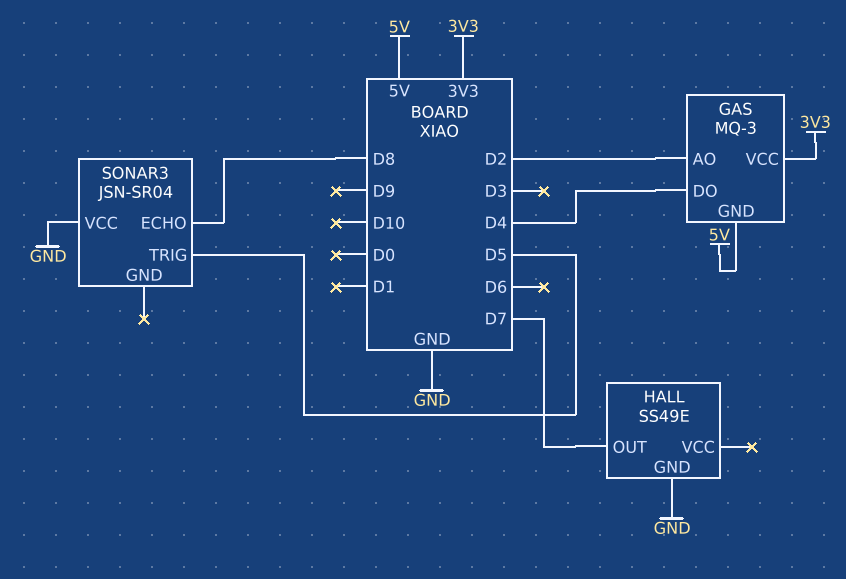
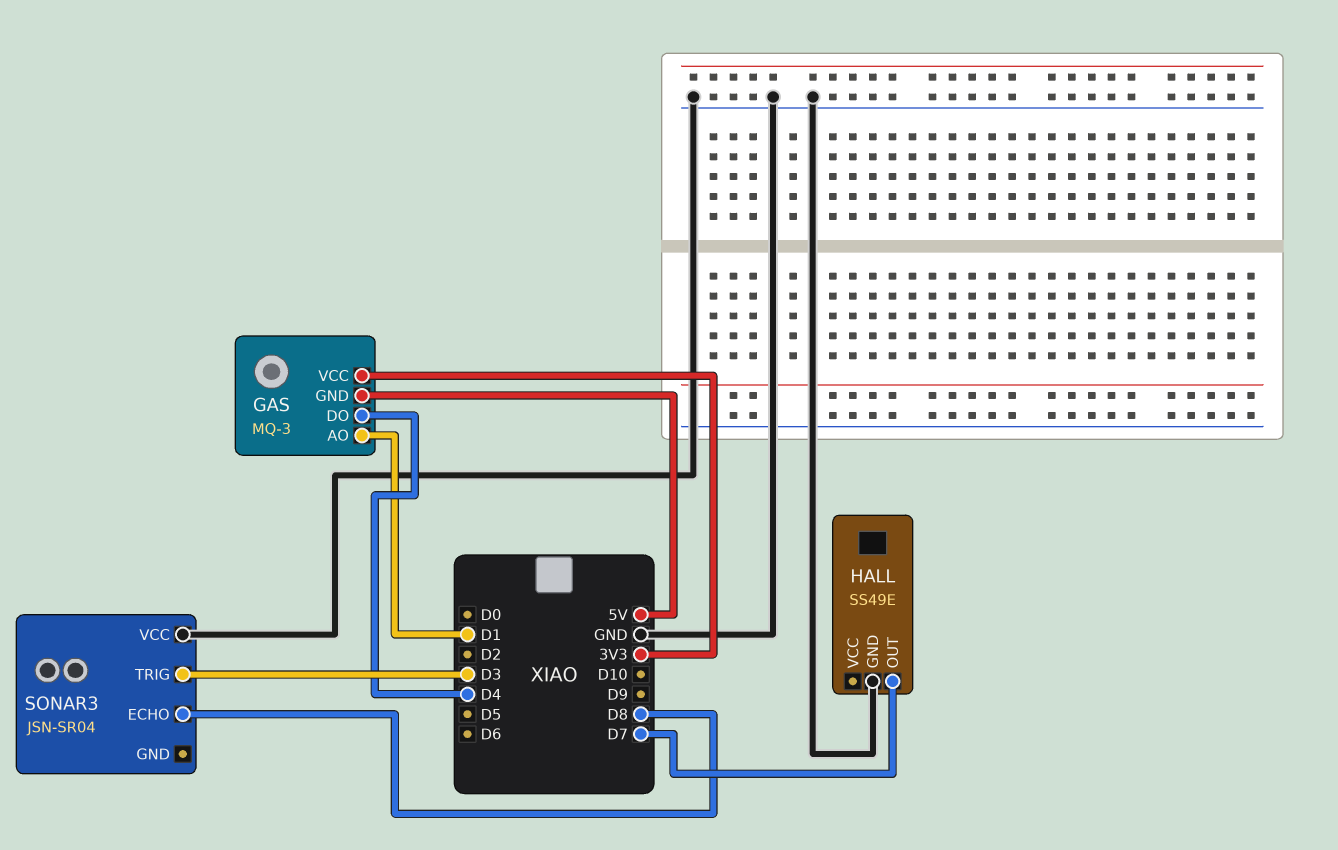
GAS pin AO: D2 -> D1
SONAR3 pin TRIG: D5 -> D3

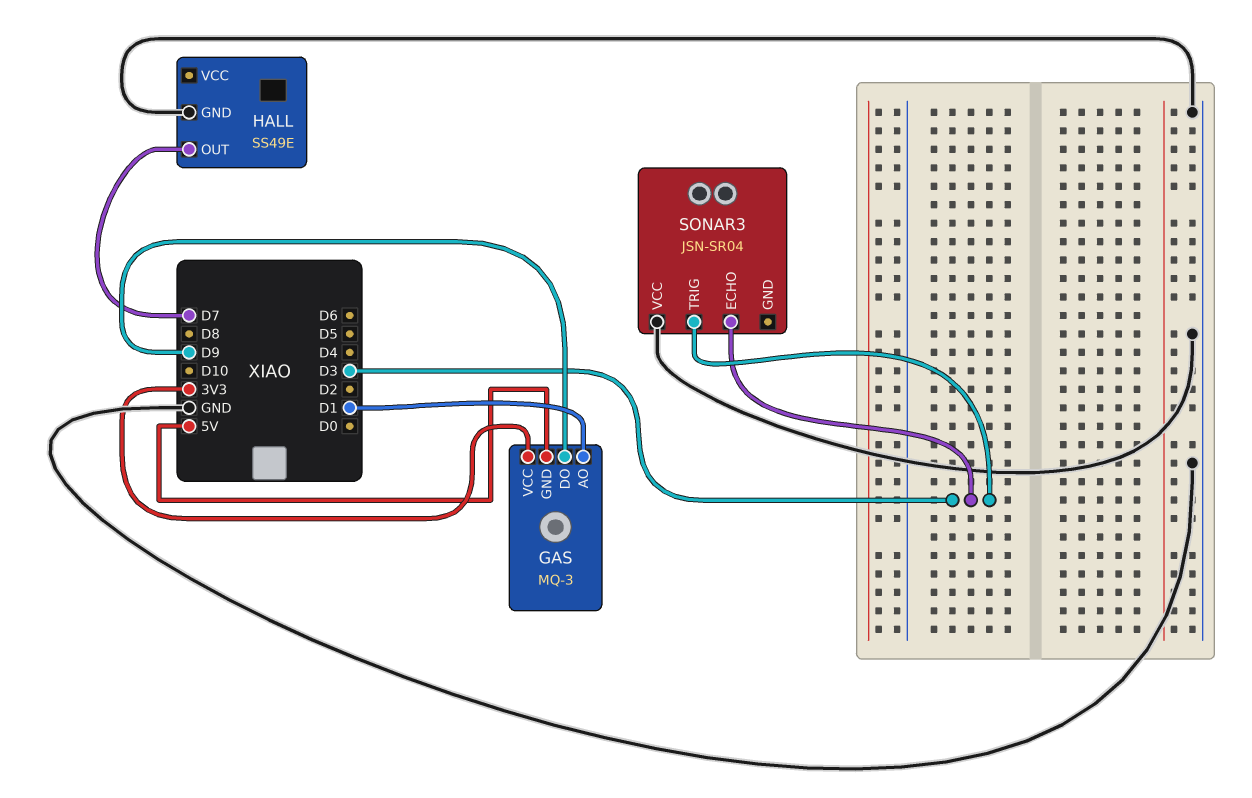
GAS pin DO: D4 -> D9
SONAR3 pin ECHO: D8 -> D3

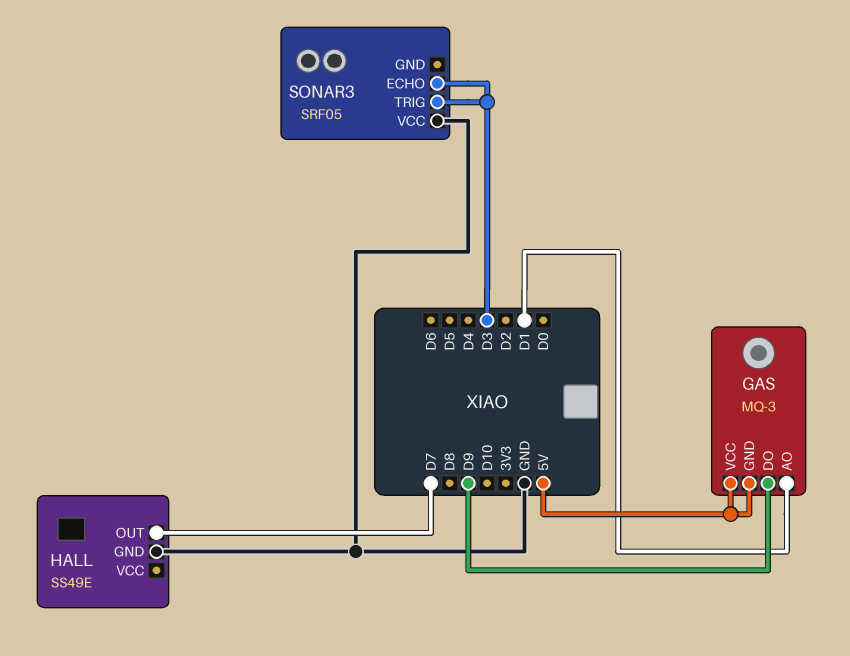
GAS pin VCC: 3V3 -> 5V
SONAR3: JSN-SR04 -> SRF05

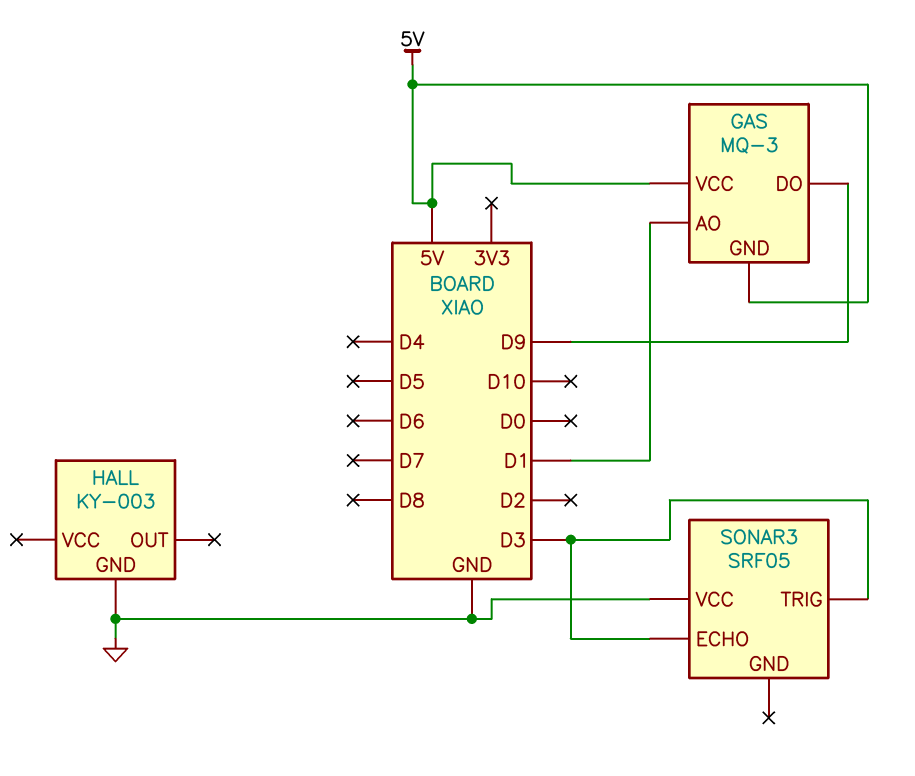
HALL: SS49E -> KY-003
HALL pin OUT: D7 -> none

